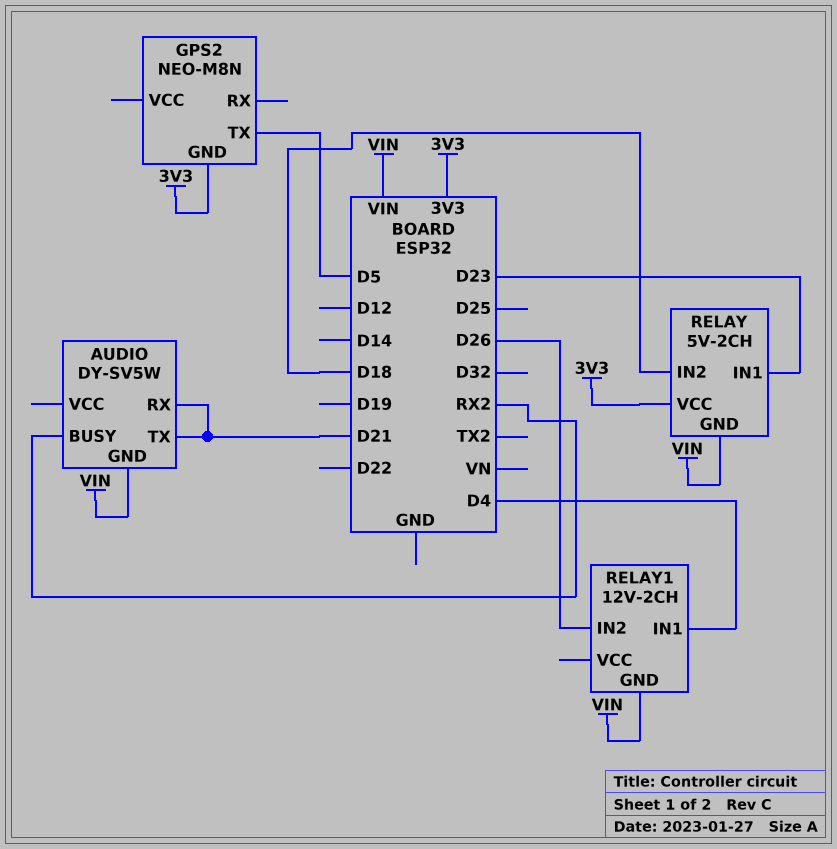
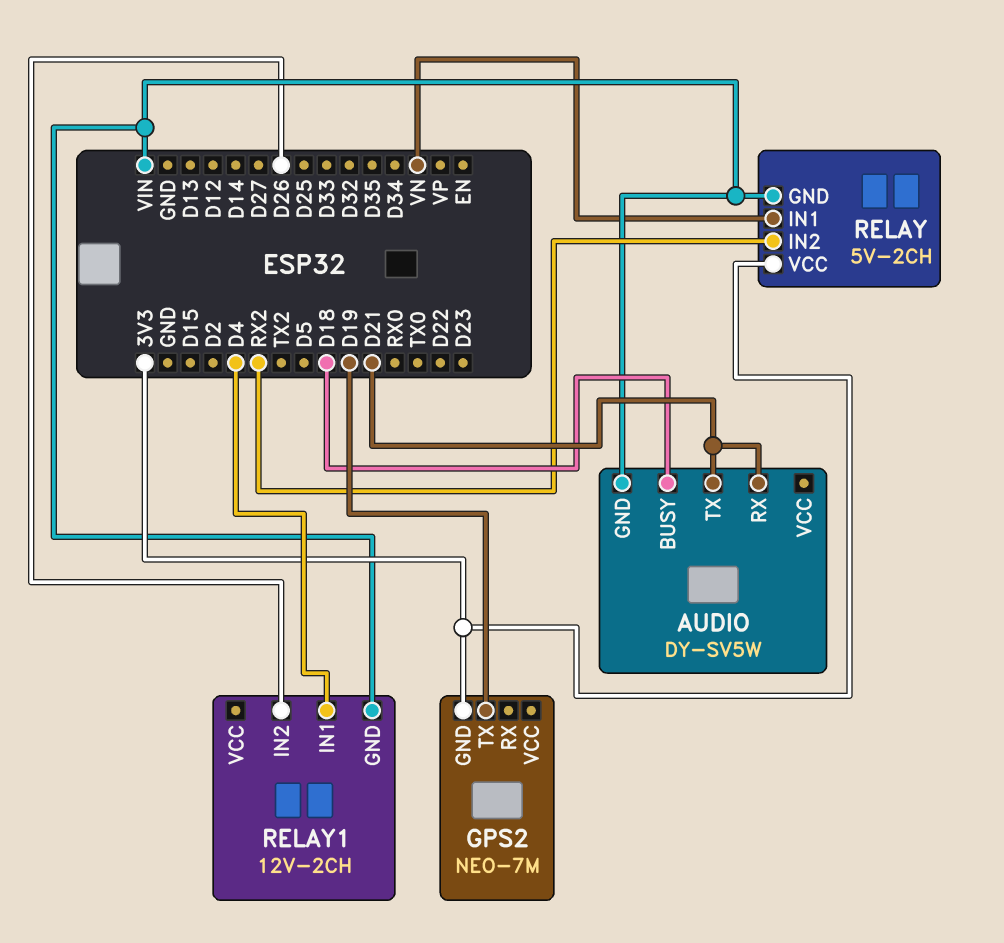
AUDIO pin BUSY: RX2 -> D18
GPS2: NEO-M8N -> NEO-7M
GPS2 pin TX: D5 -> D19
RELAY pin IN1: D23 -> VN
RELAY pin IN2: D18 -> RX2

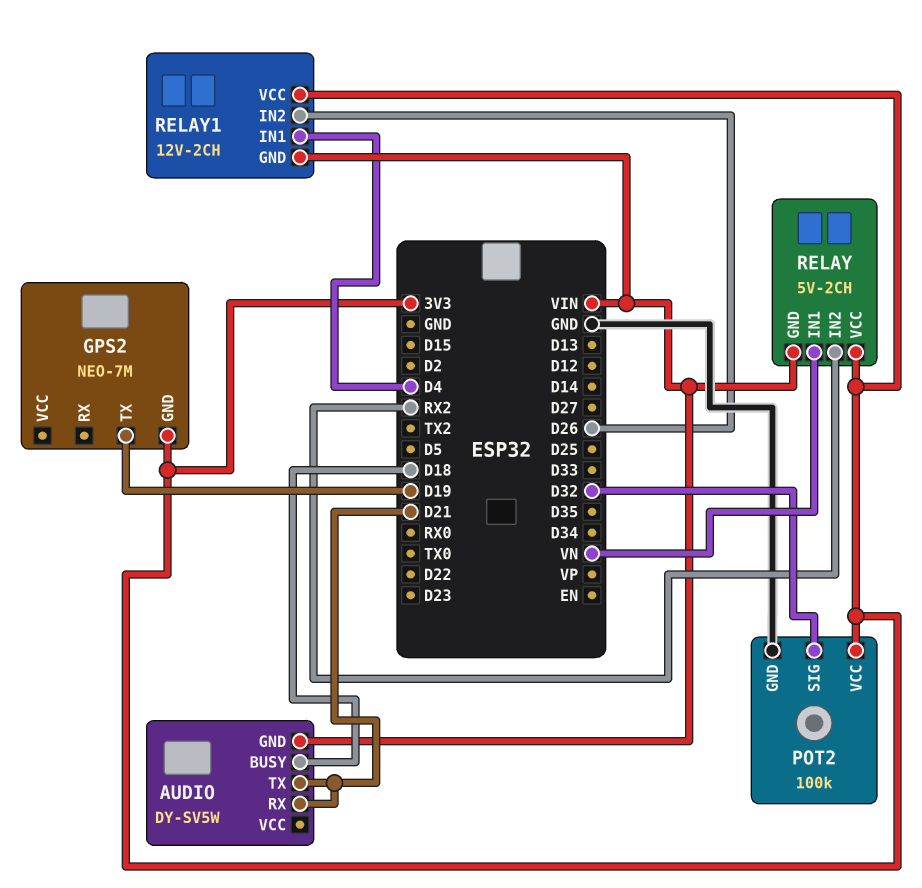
POT2: none -> 100k
POT2 pin GND: none -> GND
POT2 pin SIG: none -> D32
POT2 pin VCC: none -> 3V3
RELAY1 pin VCC: none -> 3V3

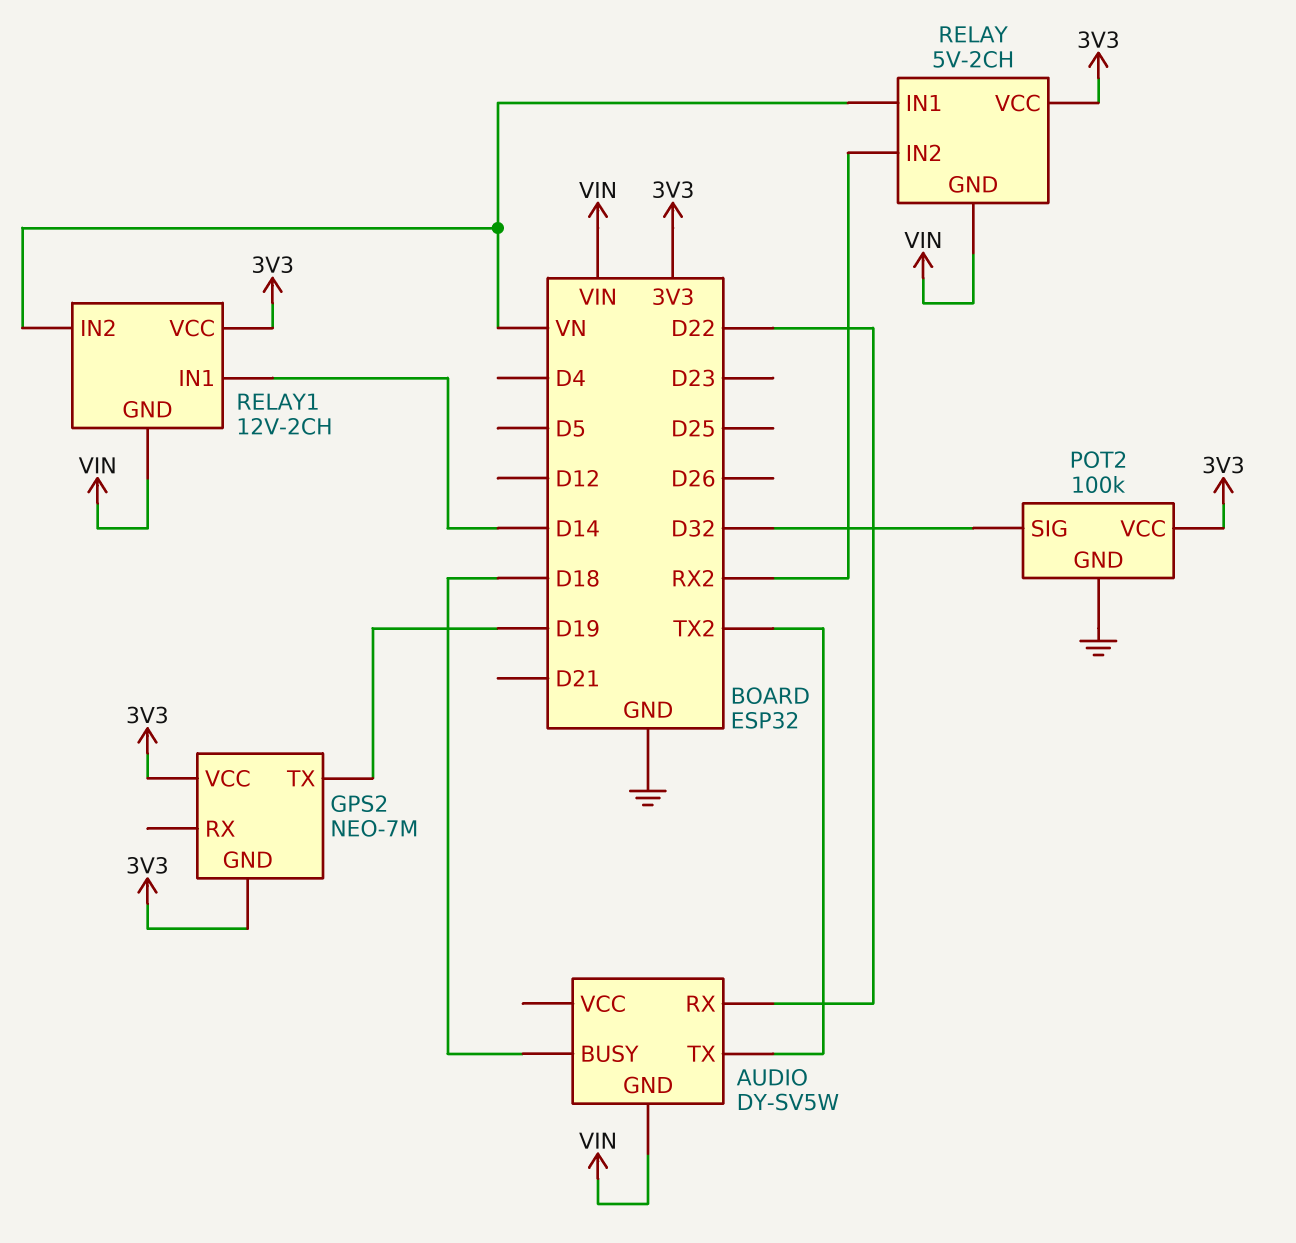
AUDIO pin RX: D21 -> D22
AUDIO pin TX: D21 -> TX2
GPS2 pin VCC: none -> 3V3
RELAY1 pin IN1: D4 -> D14
RELAY1 pin IN2: D26 -> VN

